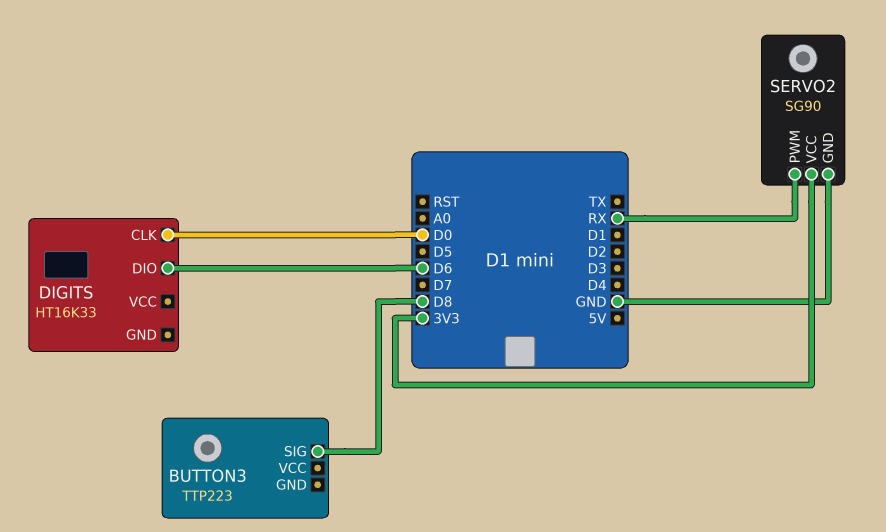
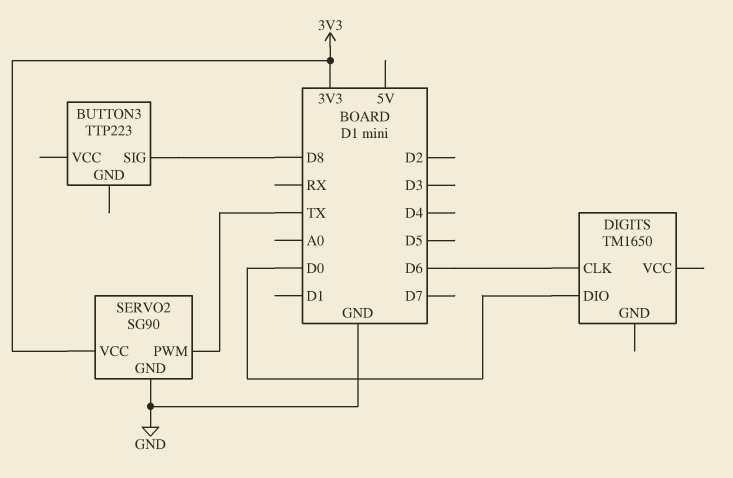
DIGITS: HT16K33 -> TM1650
DIGITS pin CLK: D0 -> D6
DIGITS pin DIO: D6 -> D0
SERVO2 pin PWM: RX -> TX

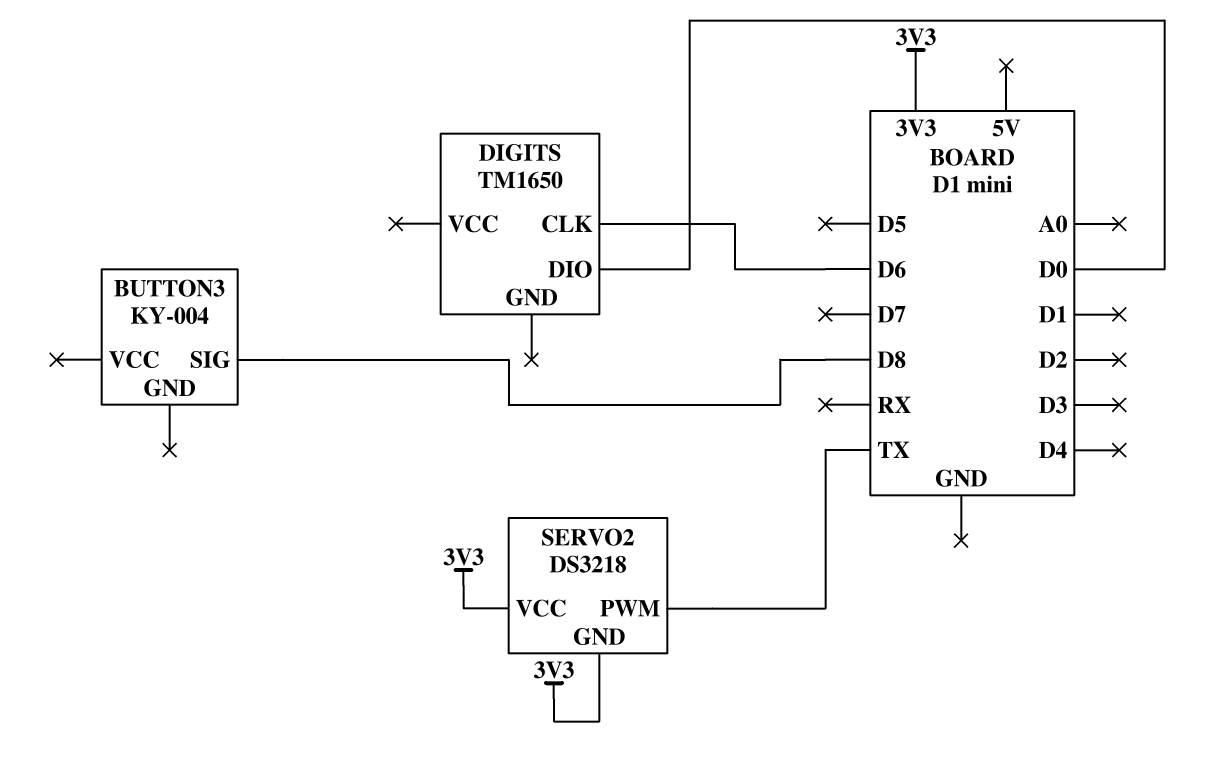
BUTTON3: TTP223 -> KY-004
SERVO2: SG90 -> DS3218
SERVO2 pin GND: GND -> 3V3

